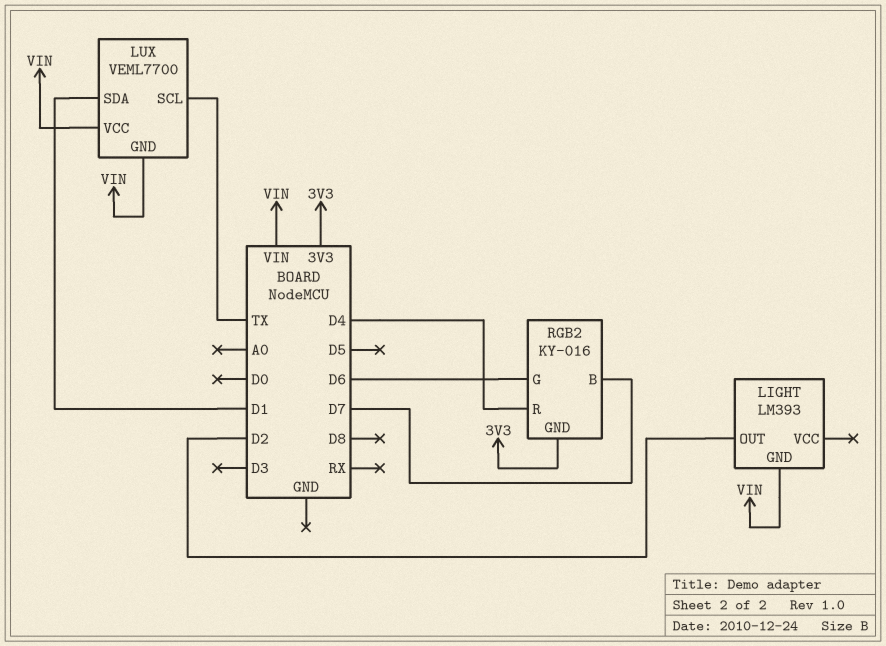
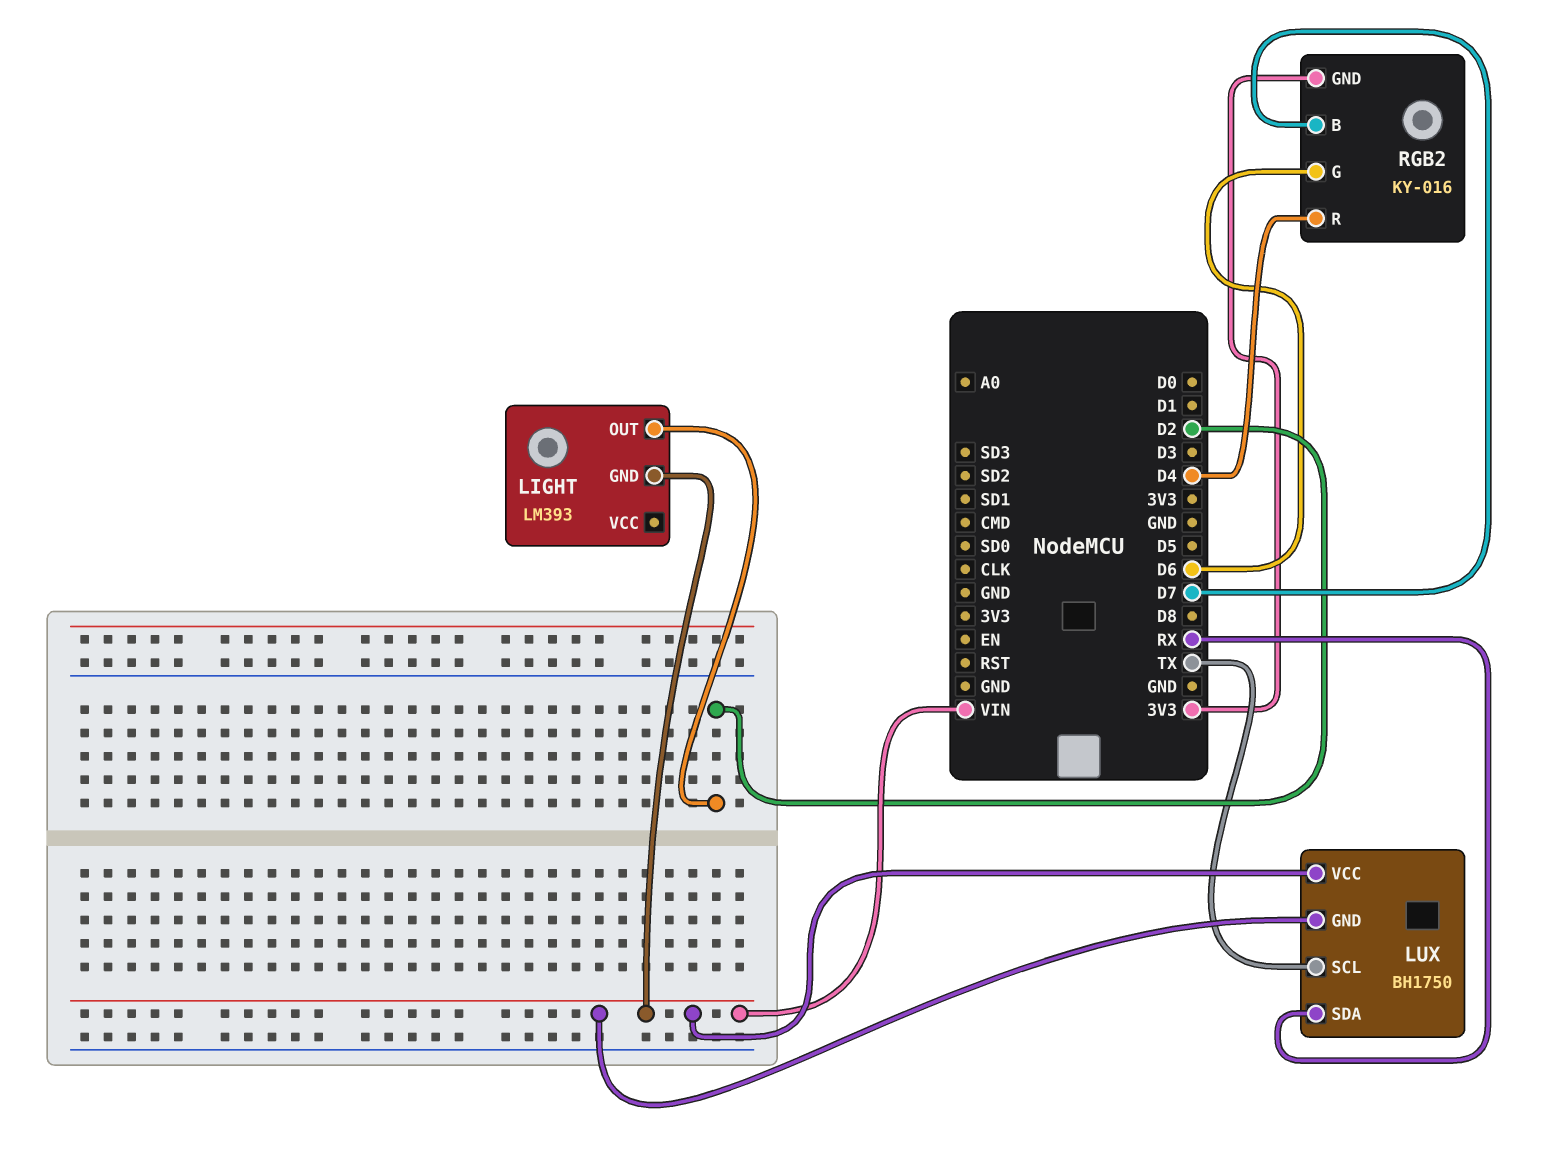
LUX: VEML7700 -> BH1750
LUX pin SDA: D1 -> RX

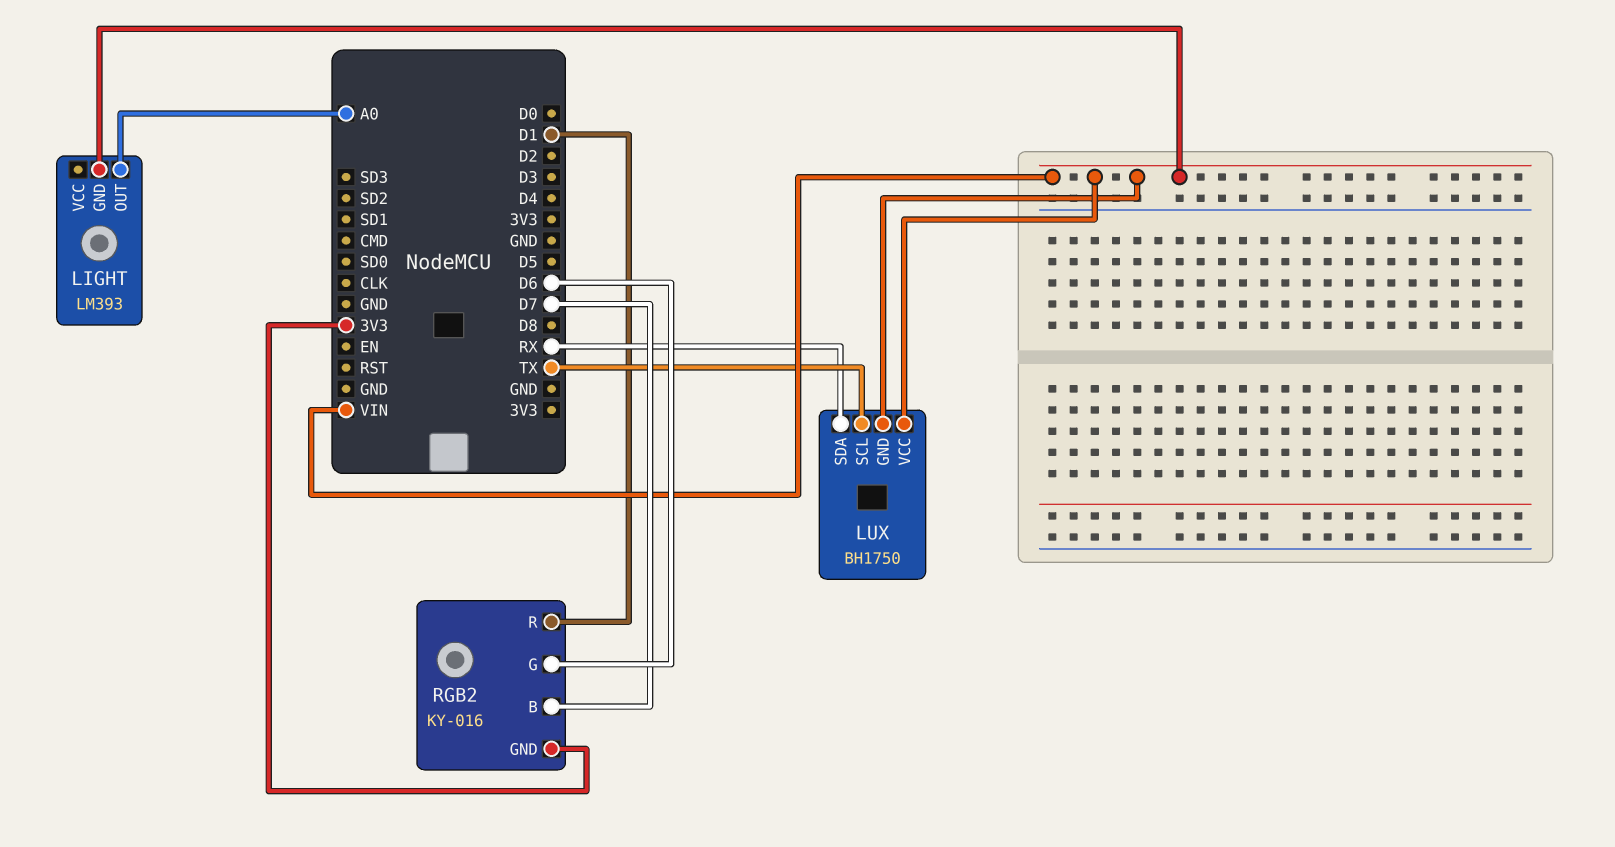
LIGHT pin OUT: D2 -> A0
RGB2 pin R: D4 -> D1

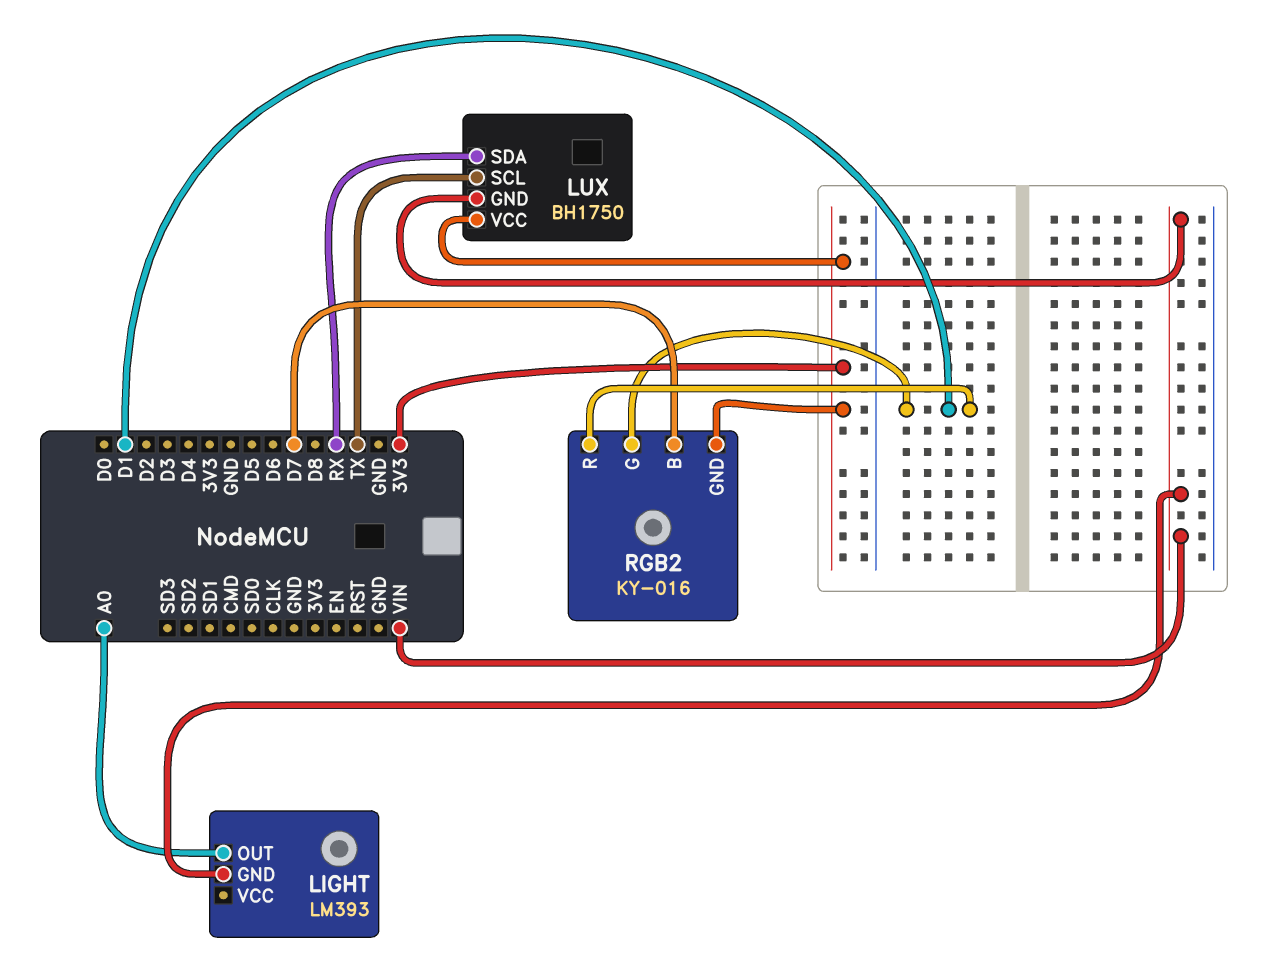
LUX pin VCC: VIN -> 3V3
RGB2 pin G: D6 -> D1

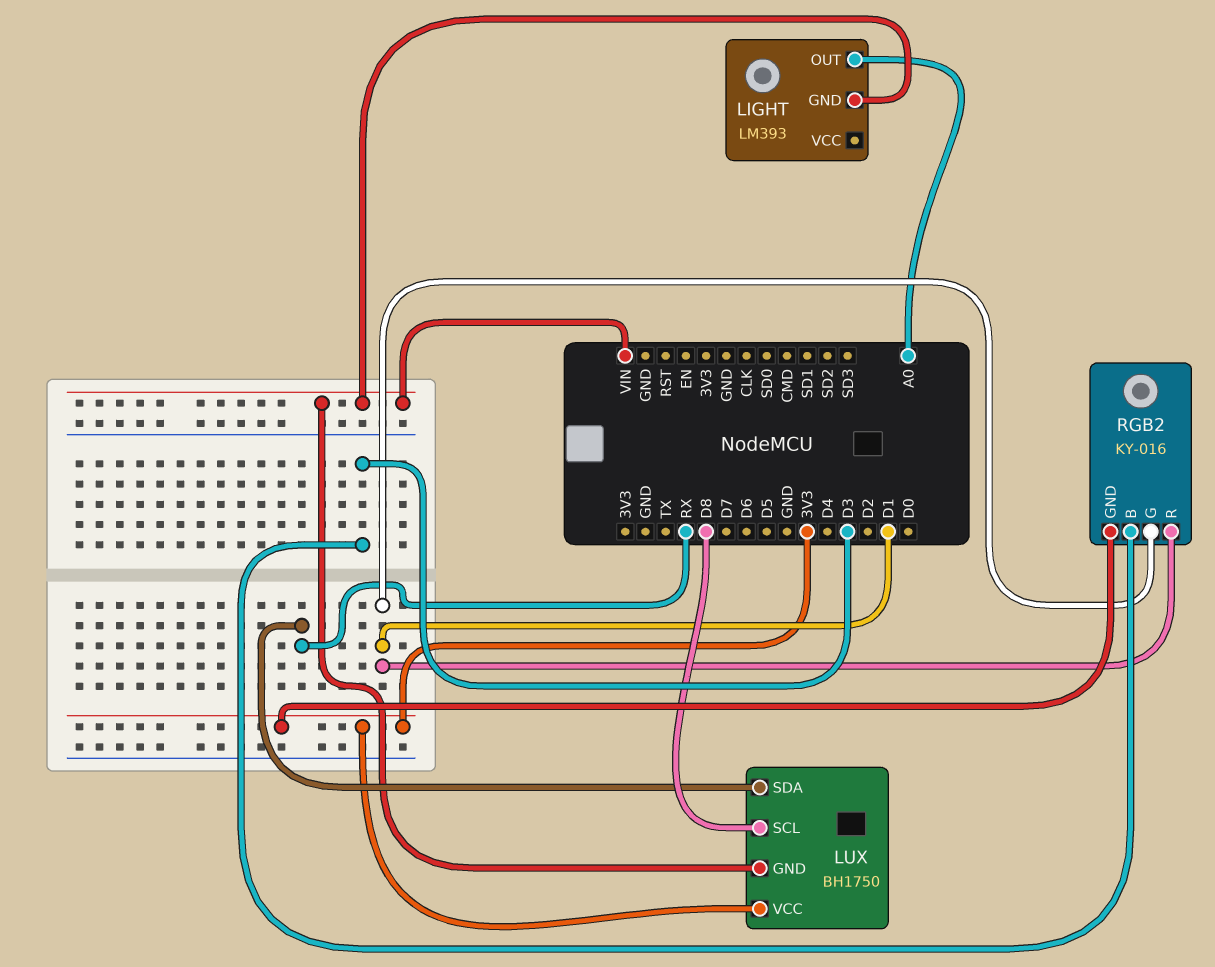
LUX pin SCL: TX -> D8
RGB2 pin B: D7 -> D3

